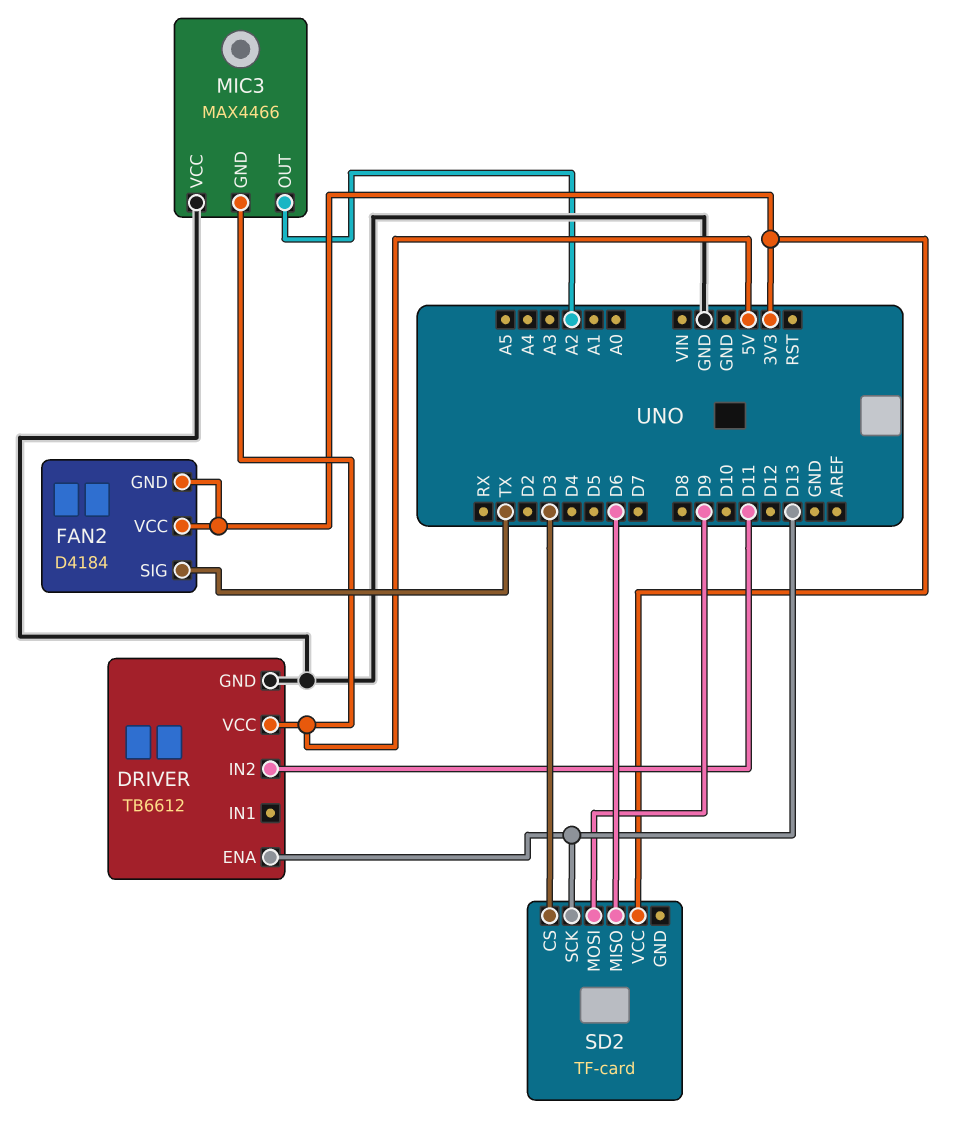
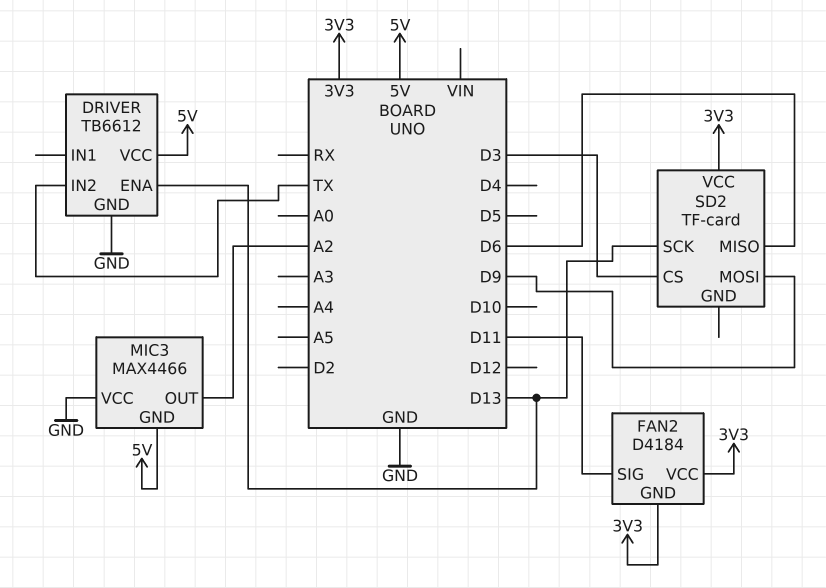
DRIVER pin IN2: D11 -> TX
FAN2 pin SIG: TX -> D11

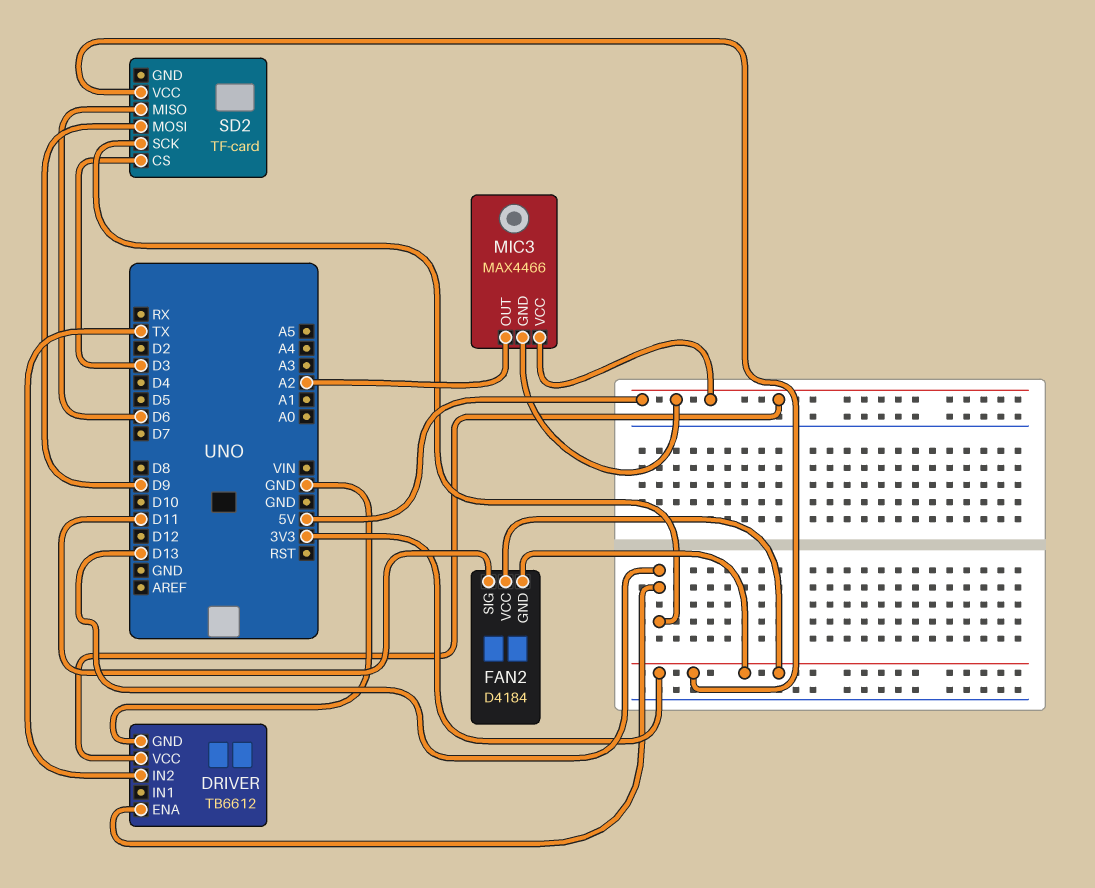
MIC3 pin VCC: GND -> 5V

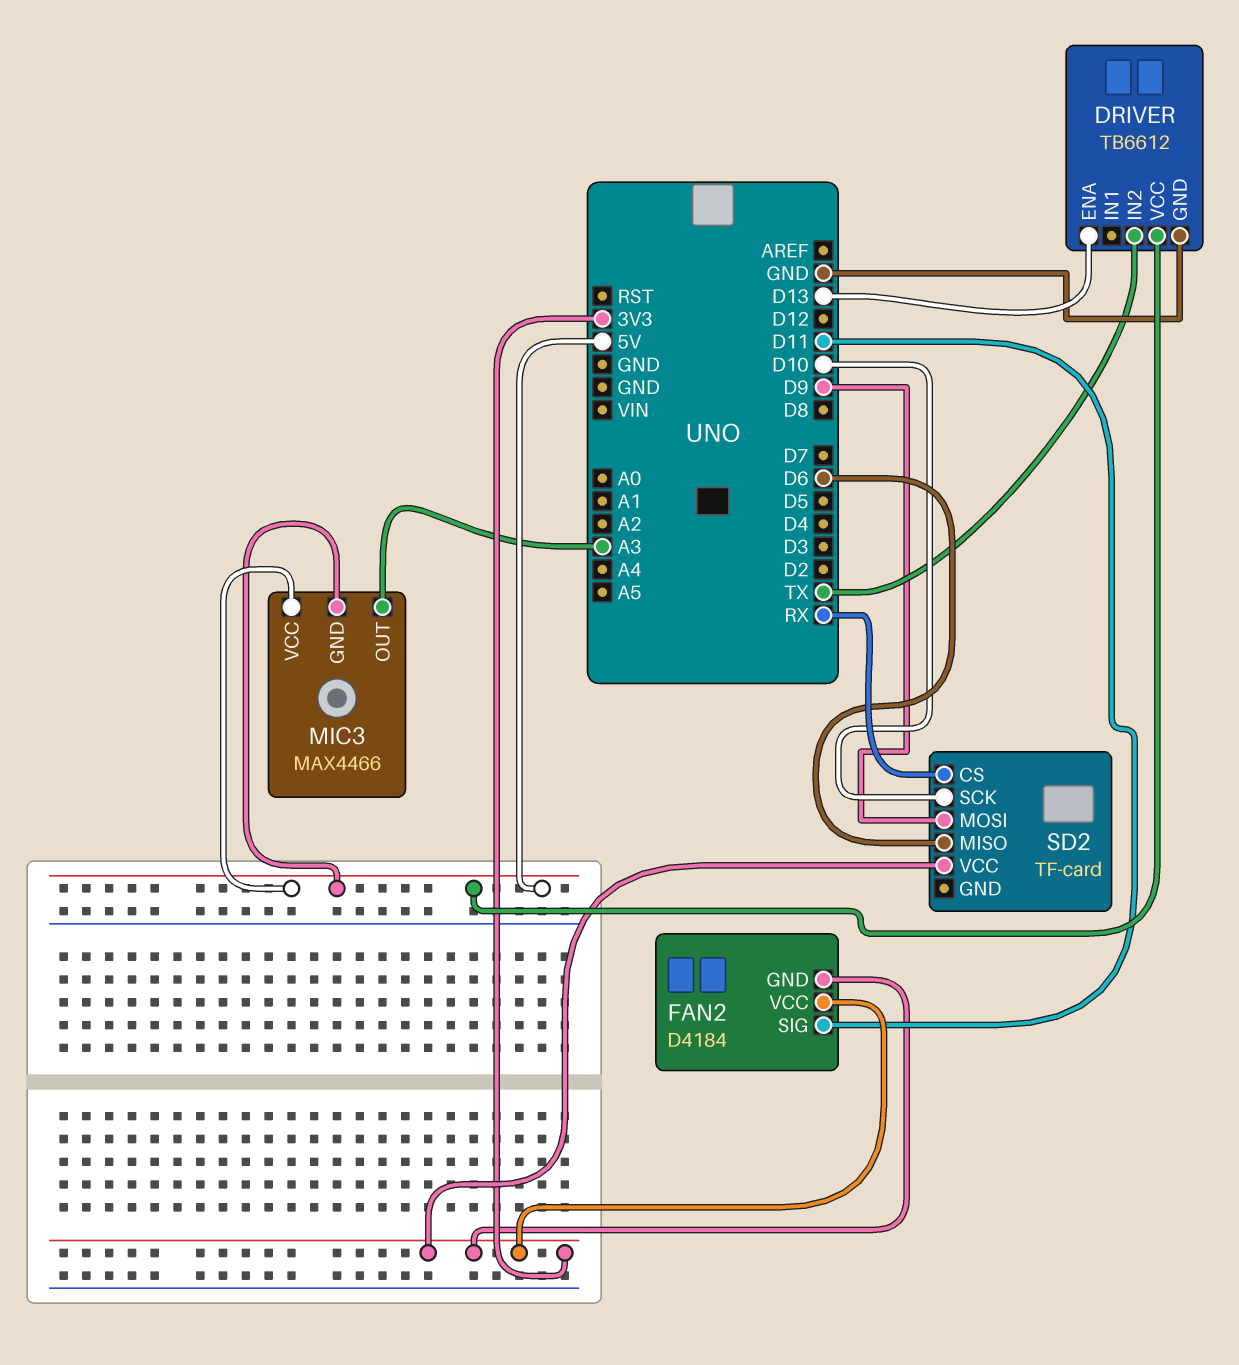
MIC3 pin OUT: A2 -> A3
SD2 pin CS: D3 -> RX
SD2 pin SCK: D13 -> D10

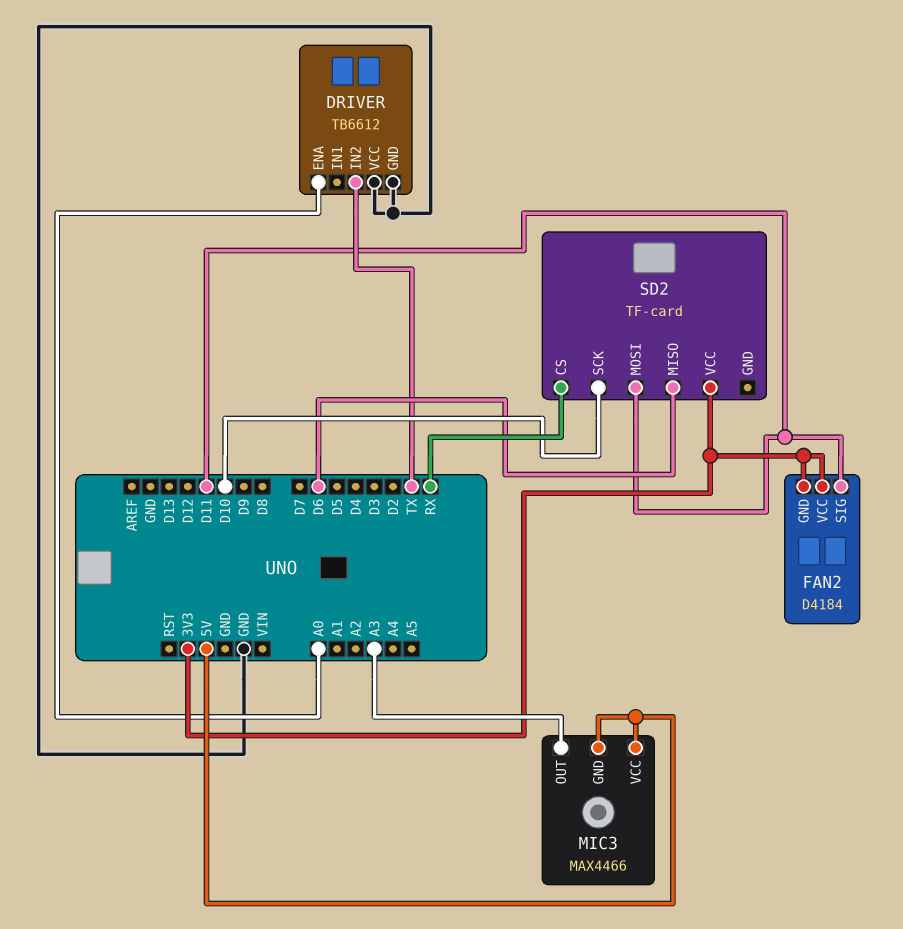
DRIVER pin ENA: D13 -> A0
DRIVER pin VCC: 5V -> GND
SD2 pin MOSI: D9 -> D11

